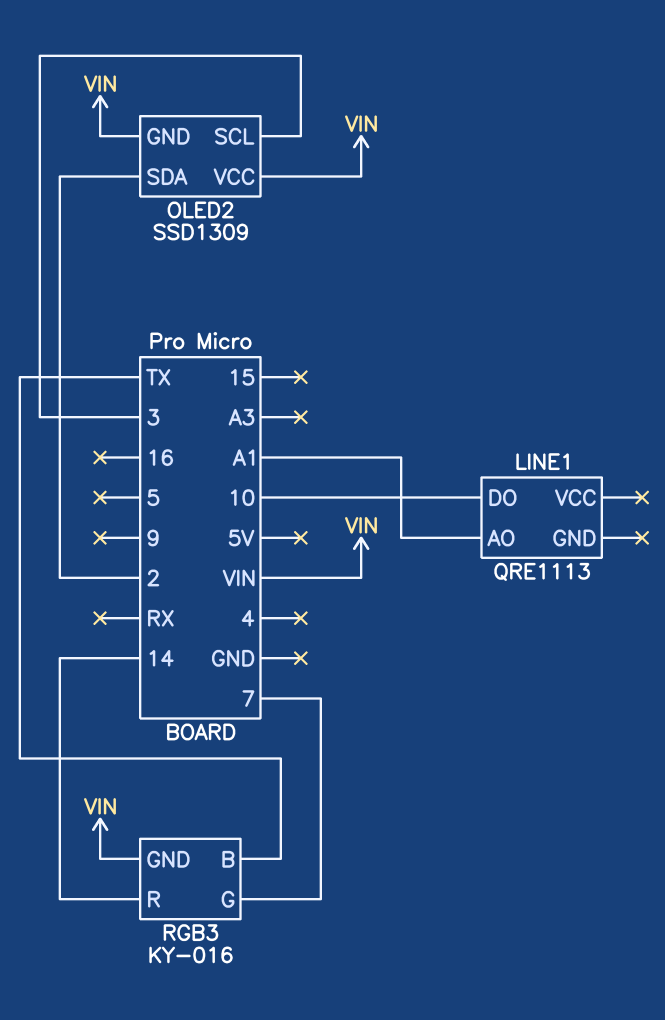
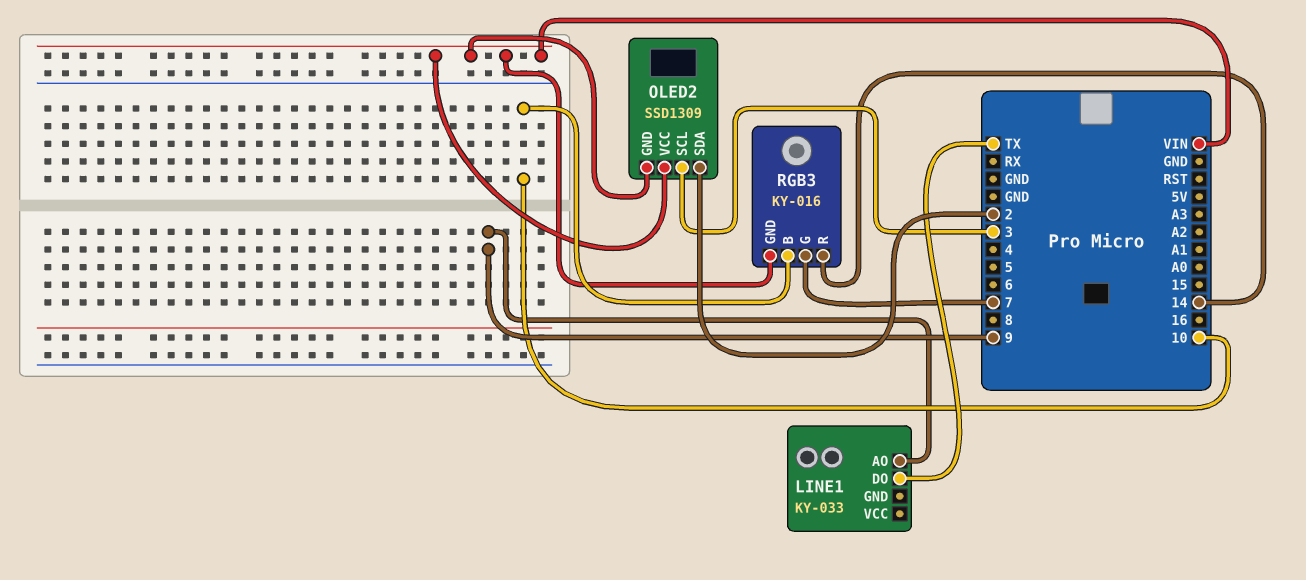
LINE1: QRE1113 -> KY-033
LINE1 pin AO: A1 -> 9
LINE1 pin DO: 10 -> TX
RGB3 pin B: TX -> 10

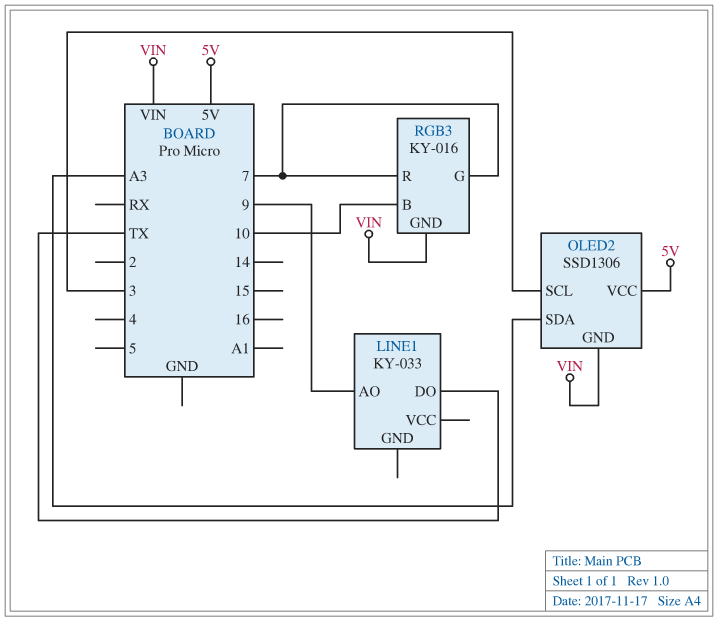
OLED2: SSD1309 -> SSD1306
OLED2 pin SDA: 2 -> A3
OLED2 pin VCC: VIN -> 5V
RGB3 pin R: 14 -> 7

